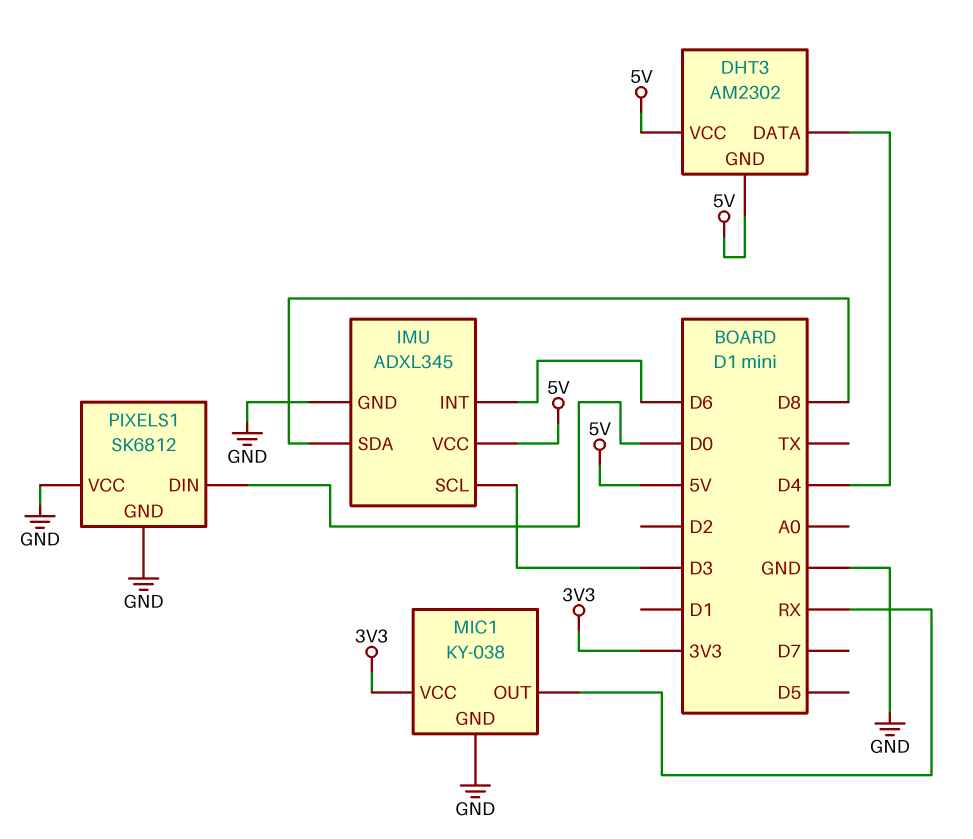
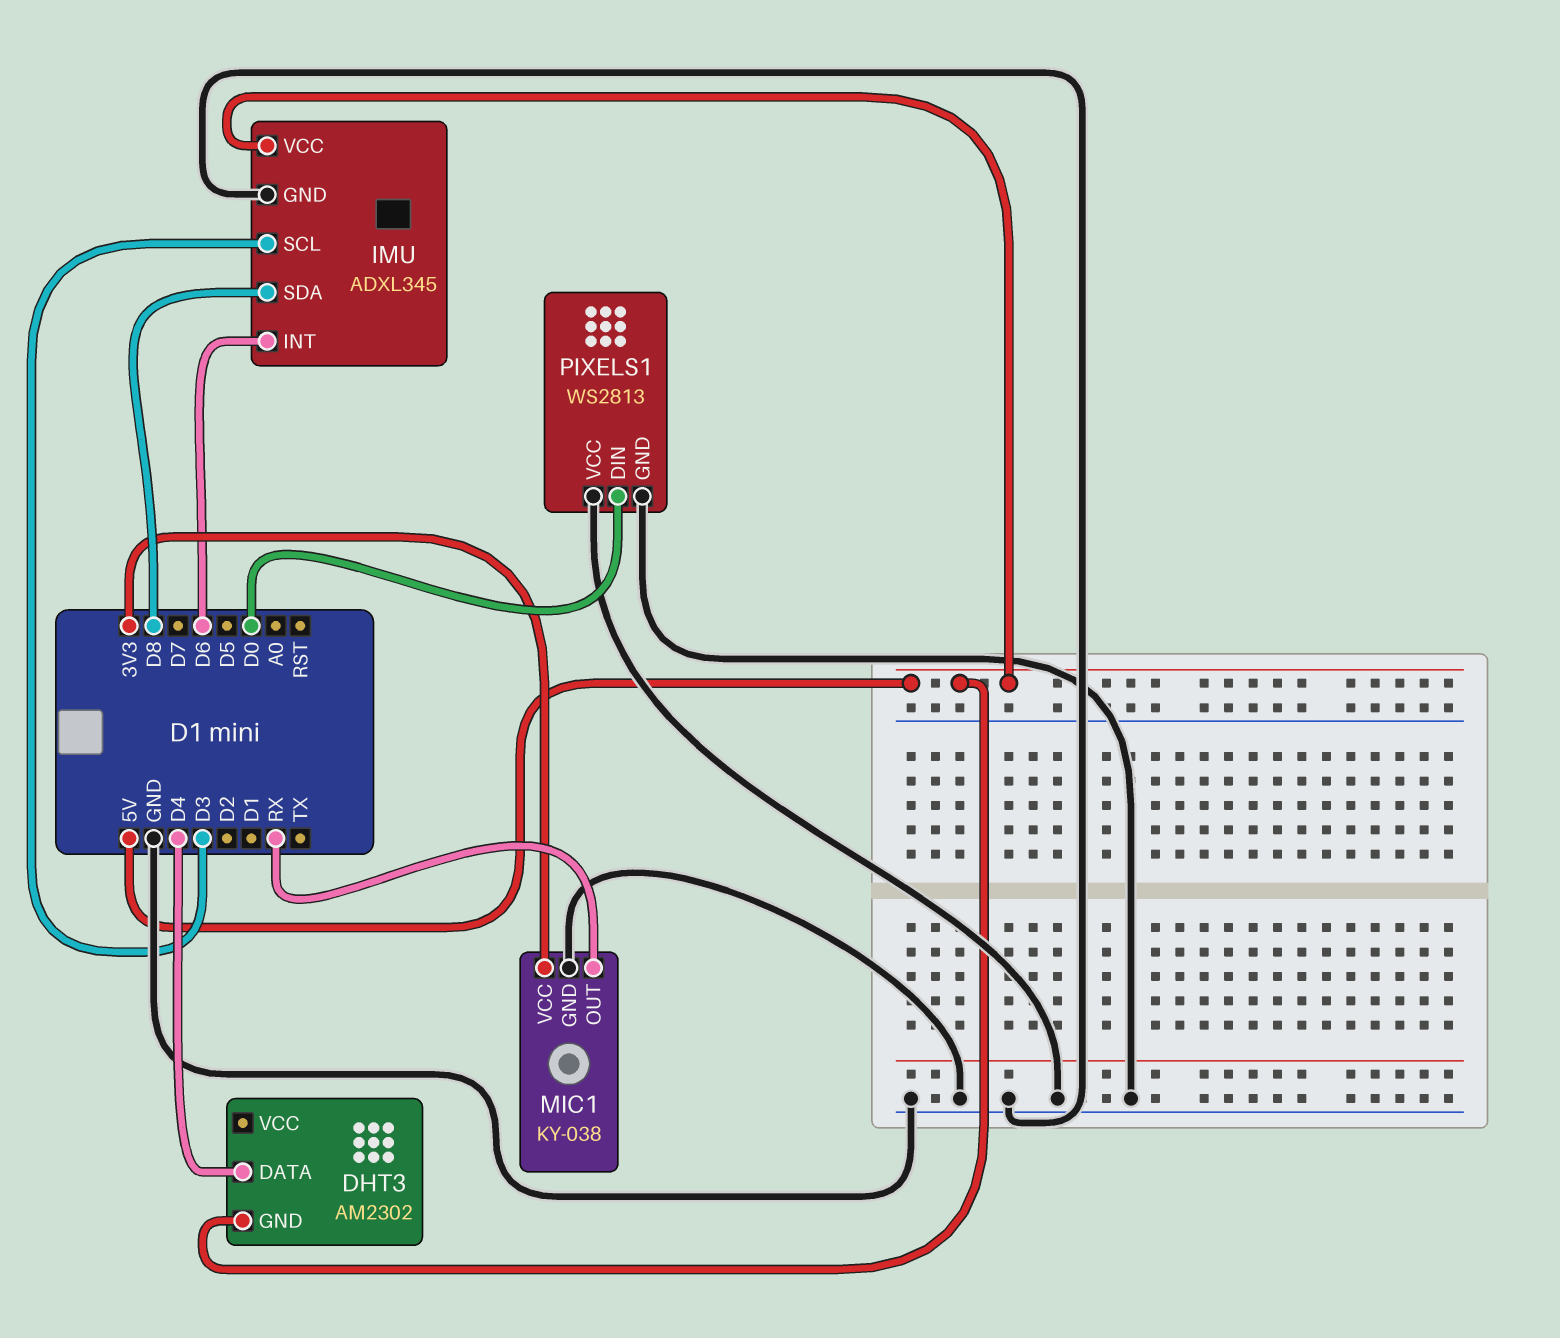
DHT3 pin VCC: 5V -> none
PIXELS1: SK6812 -> WS2813

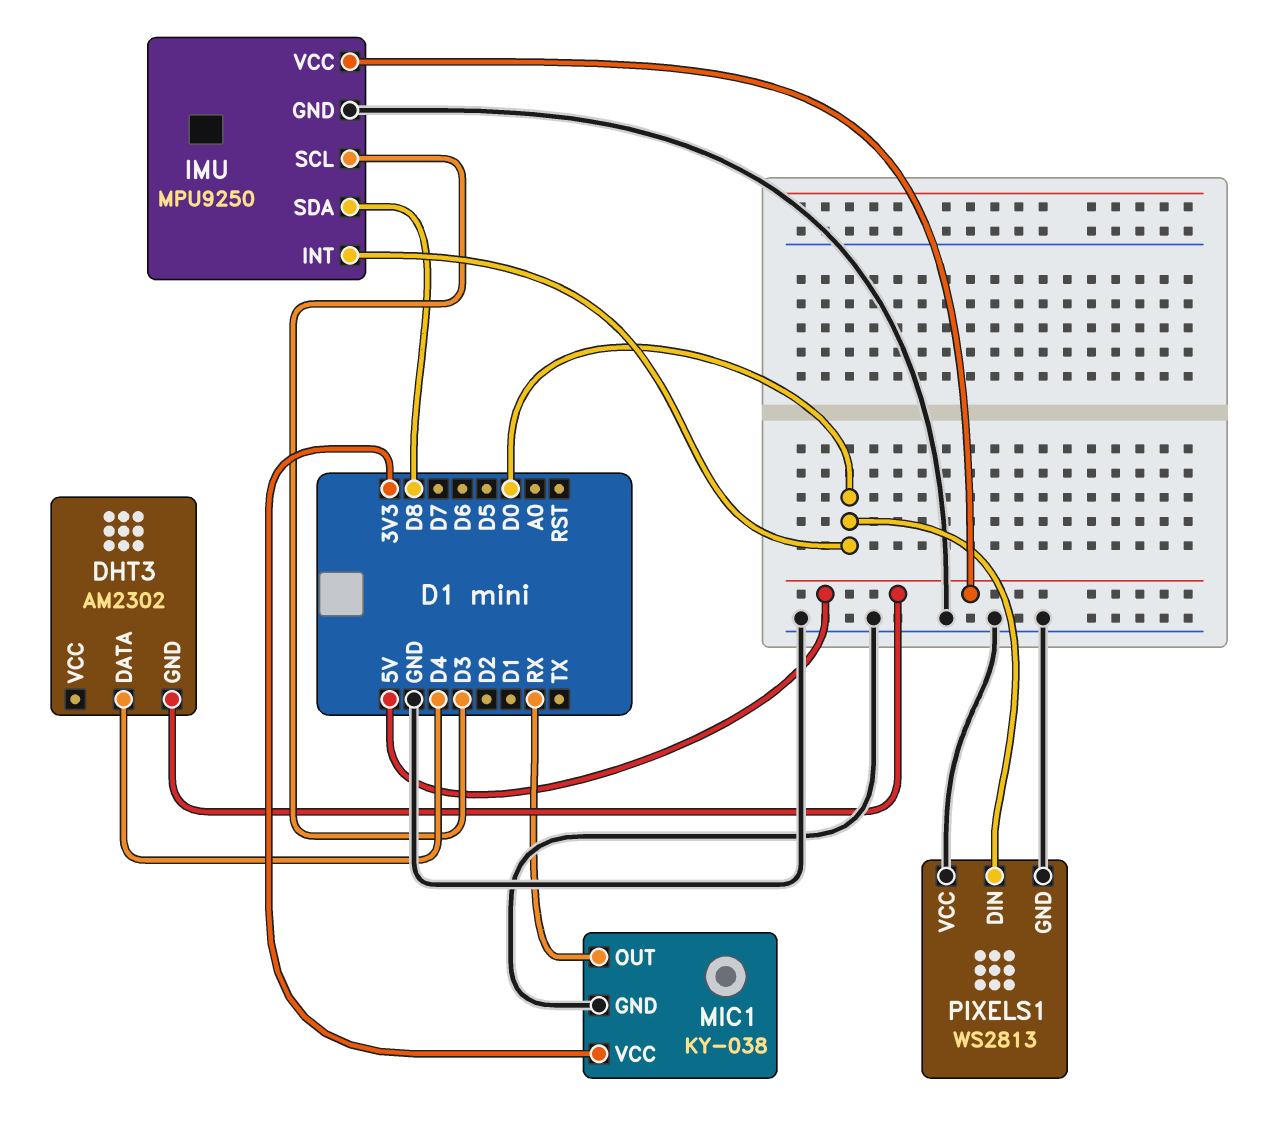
IMU: ADXL345 -> MPU9250
IMU pin INT: D6 -> D0

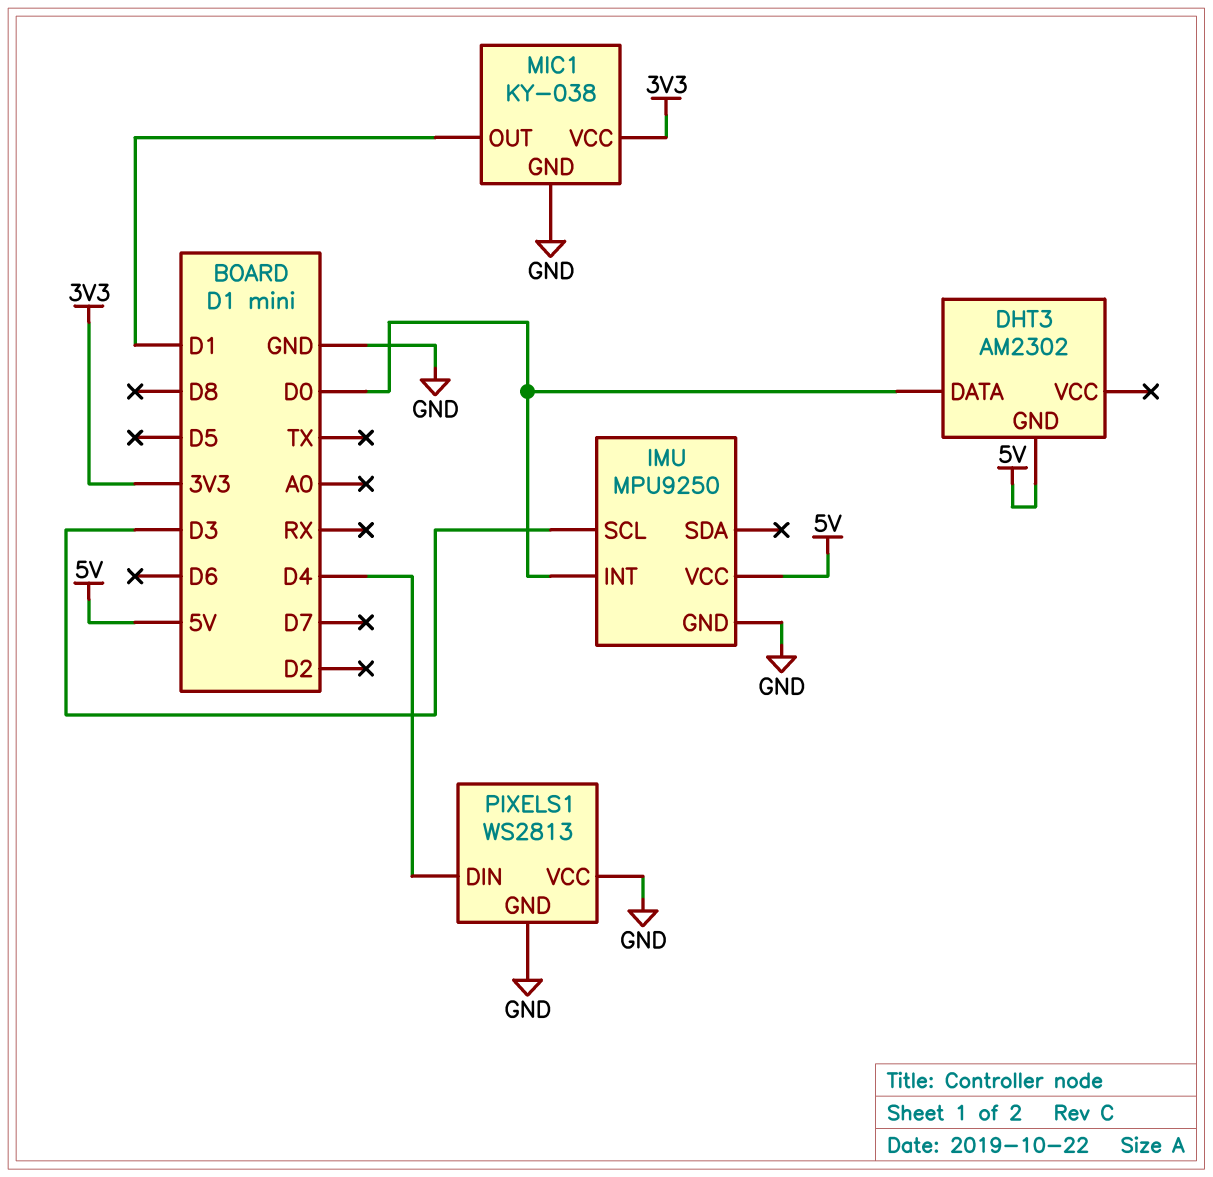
DHT3 pin DATA: D4 -> D0
IMU pin SDA: D8 -> none
MIC1 pin OUT: RX -> D1
PIXELS1 pin DIN: D0 -> D4

